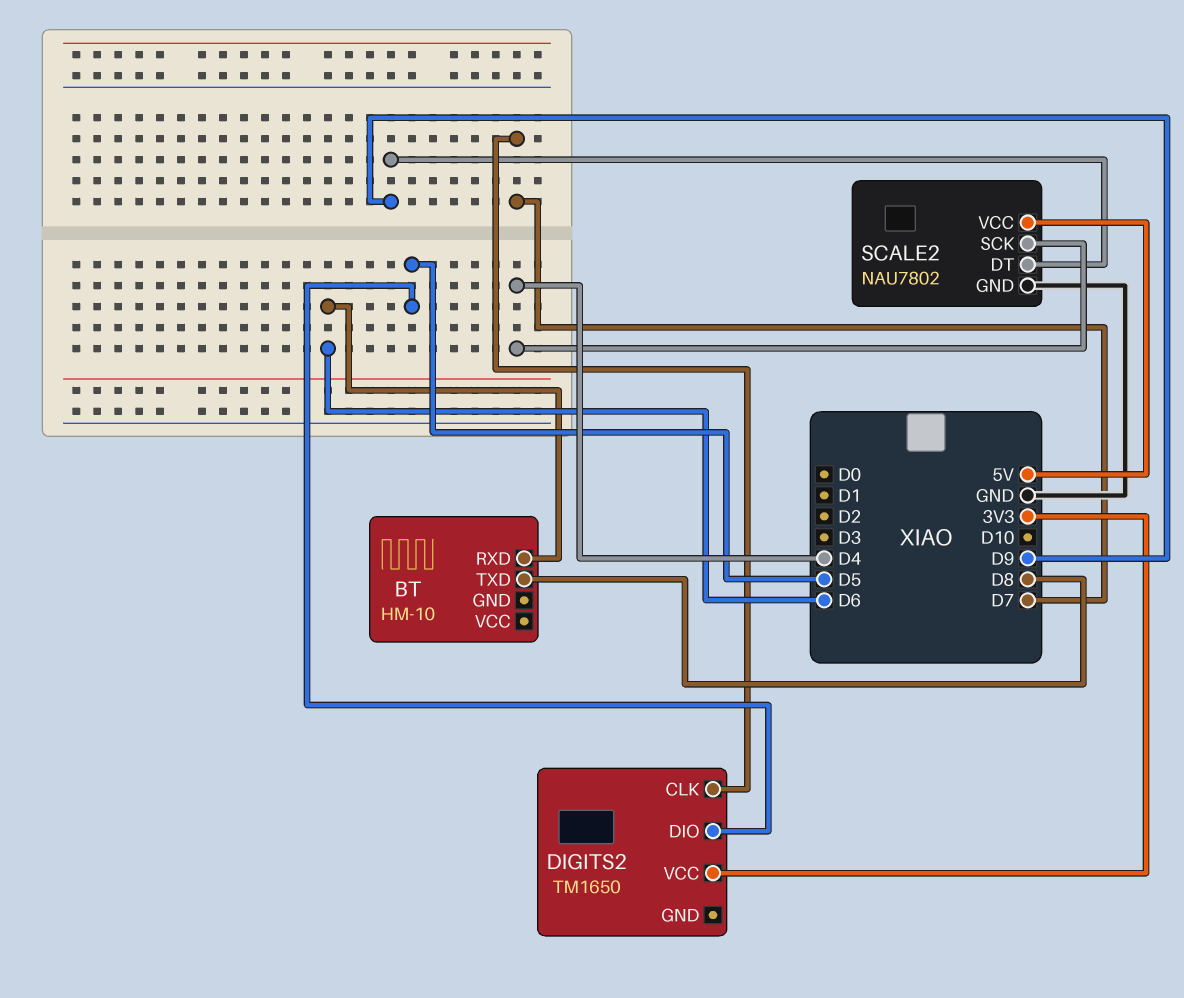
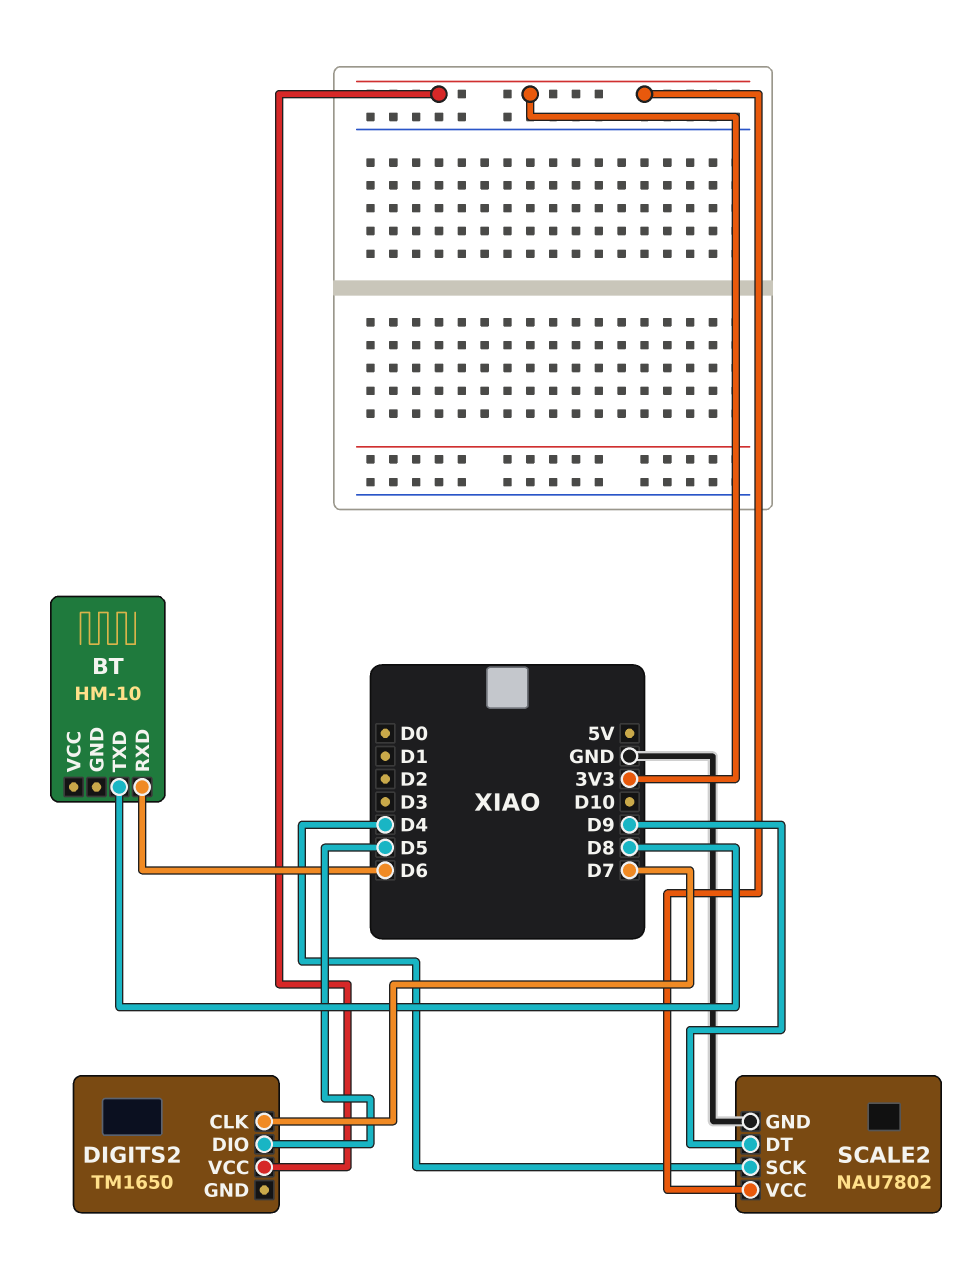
SCALE2 pin VCC: 5V -> 3V3

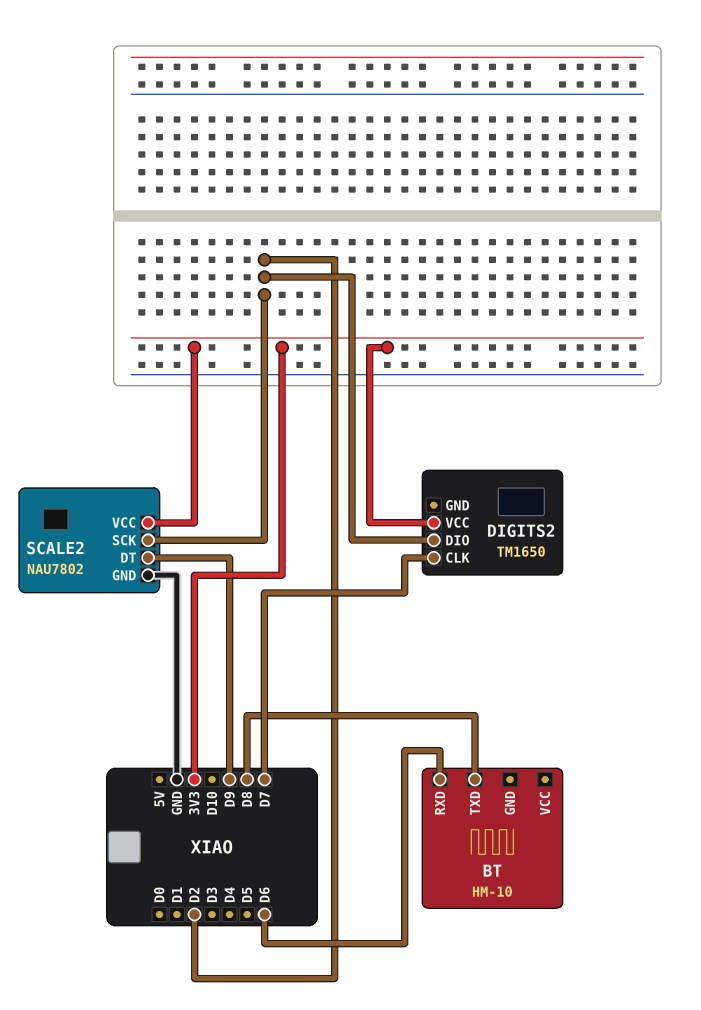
DIGITS2 pin DIO: D5 -> D2
SCALE2 pin SCK: D4 -> D2

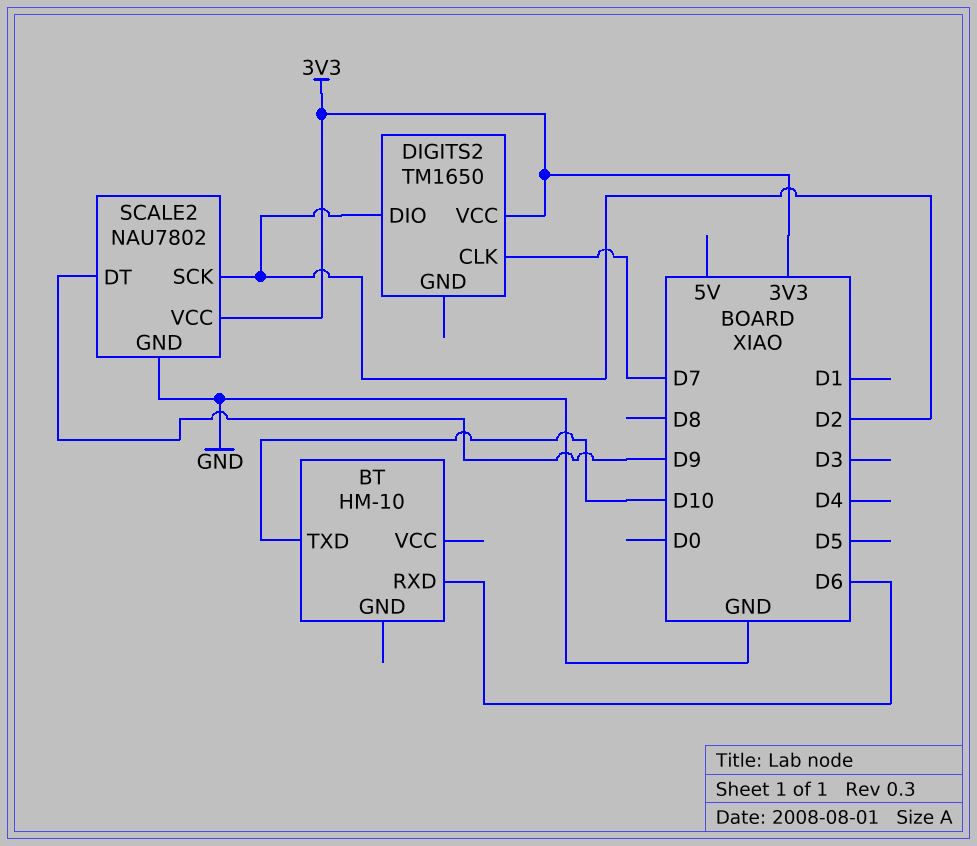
BT pin TXD: D8 -> D10

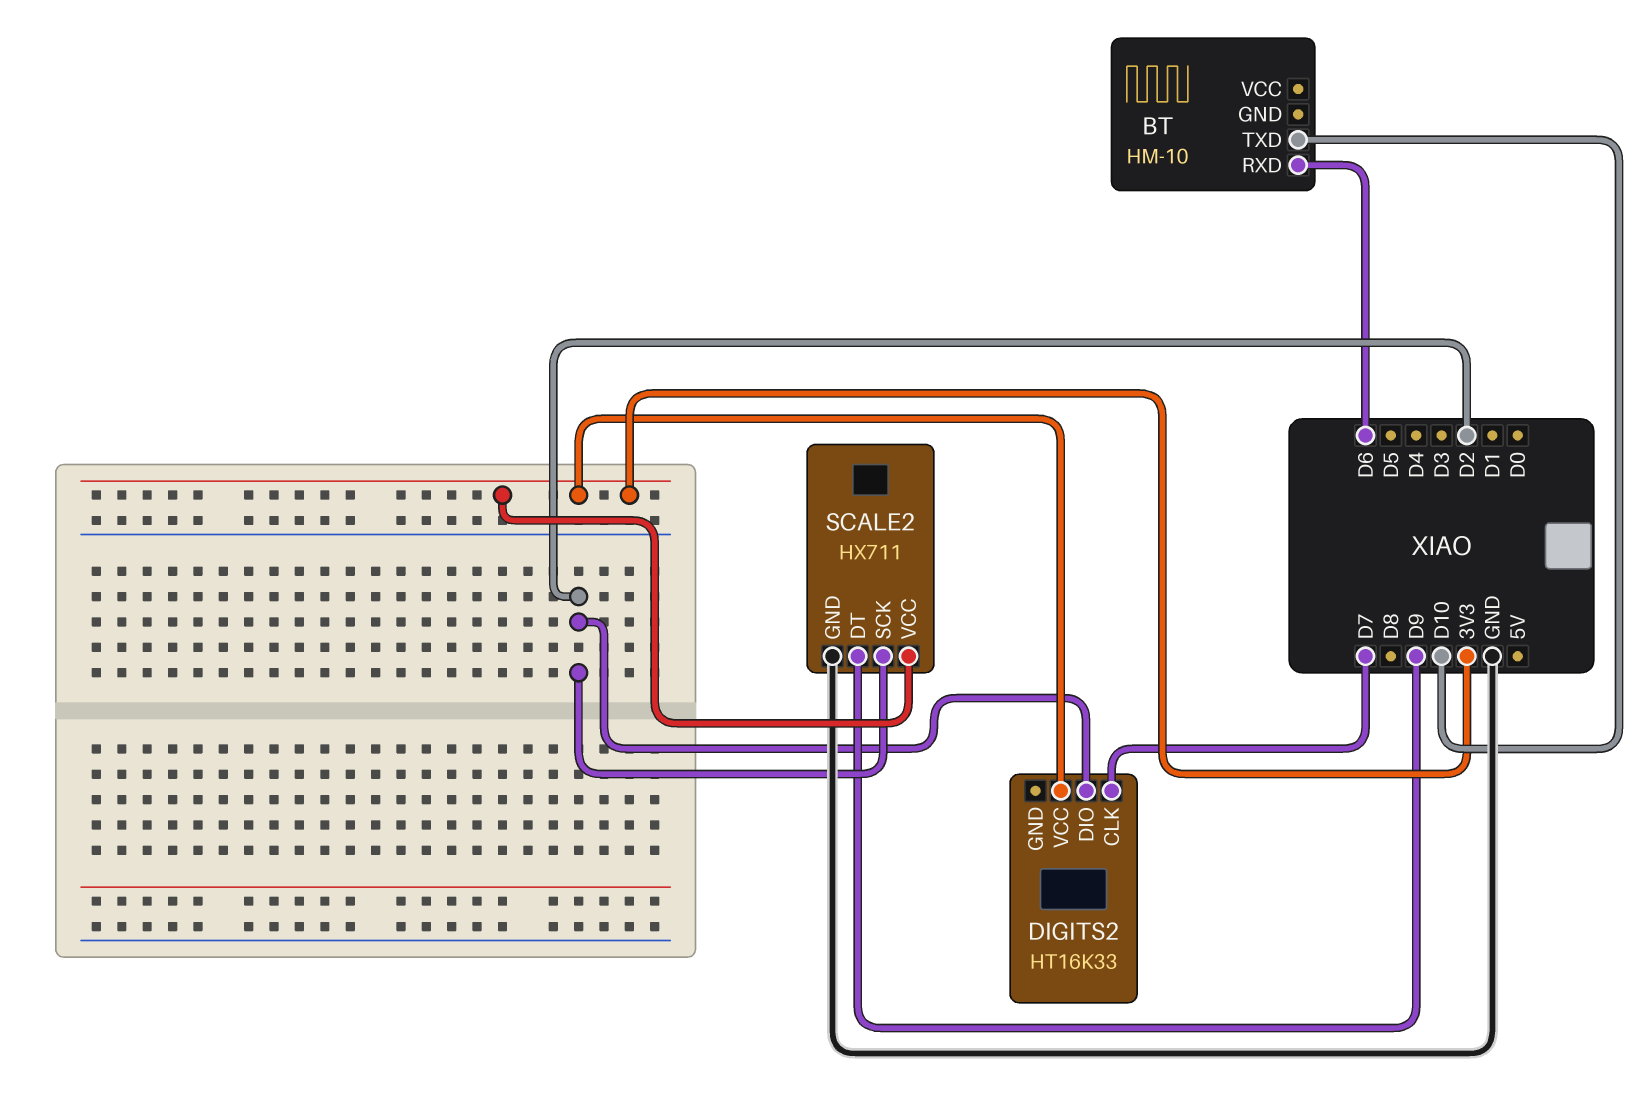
DIGITS2: TM1650 -> HT16K33
SCALE2: NAU7802 -> HX711

